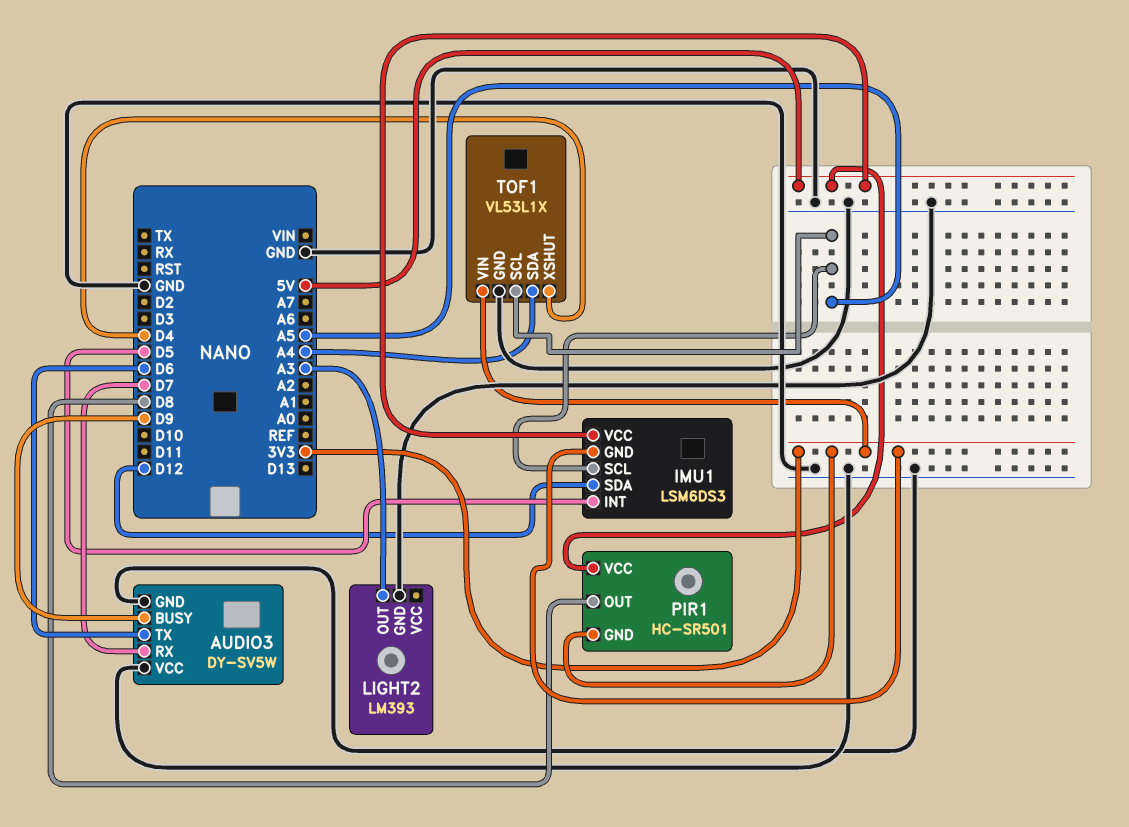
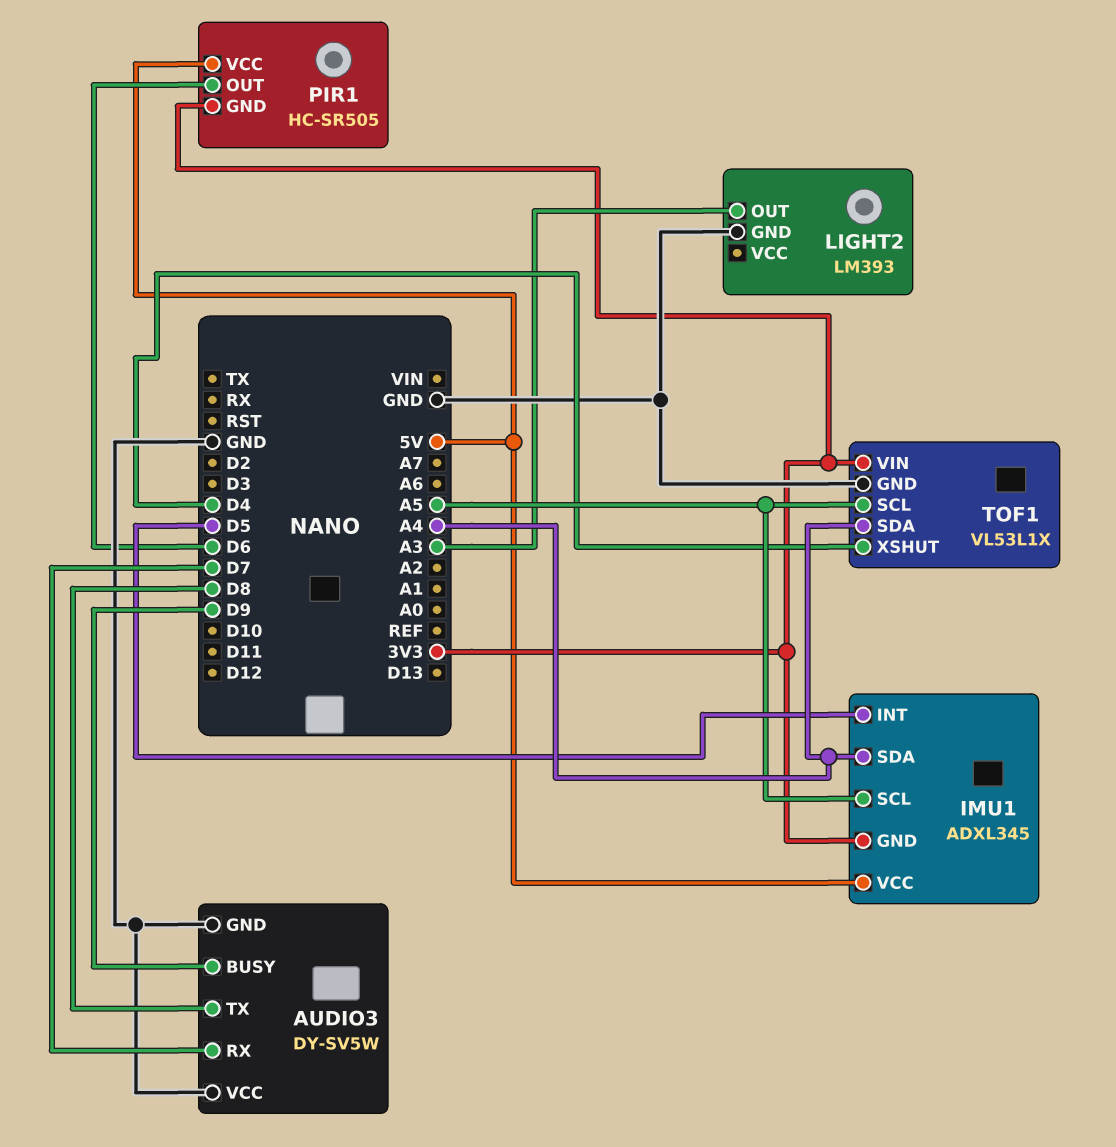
AUDIO3 pin TX: D6 -> D8
IMU1: LSM6DS3 -> ADXL345
IMU1 pin SDA: D12 -> A4
PIR1: HC-SR501 -> HC-SR505
PIR1 pin OUT: D8 -> D6

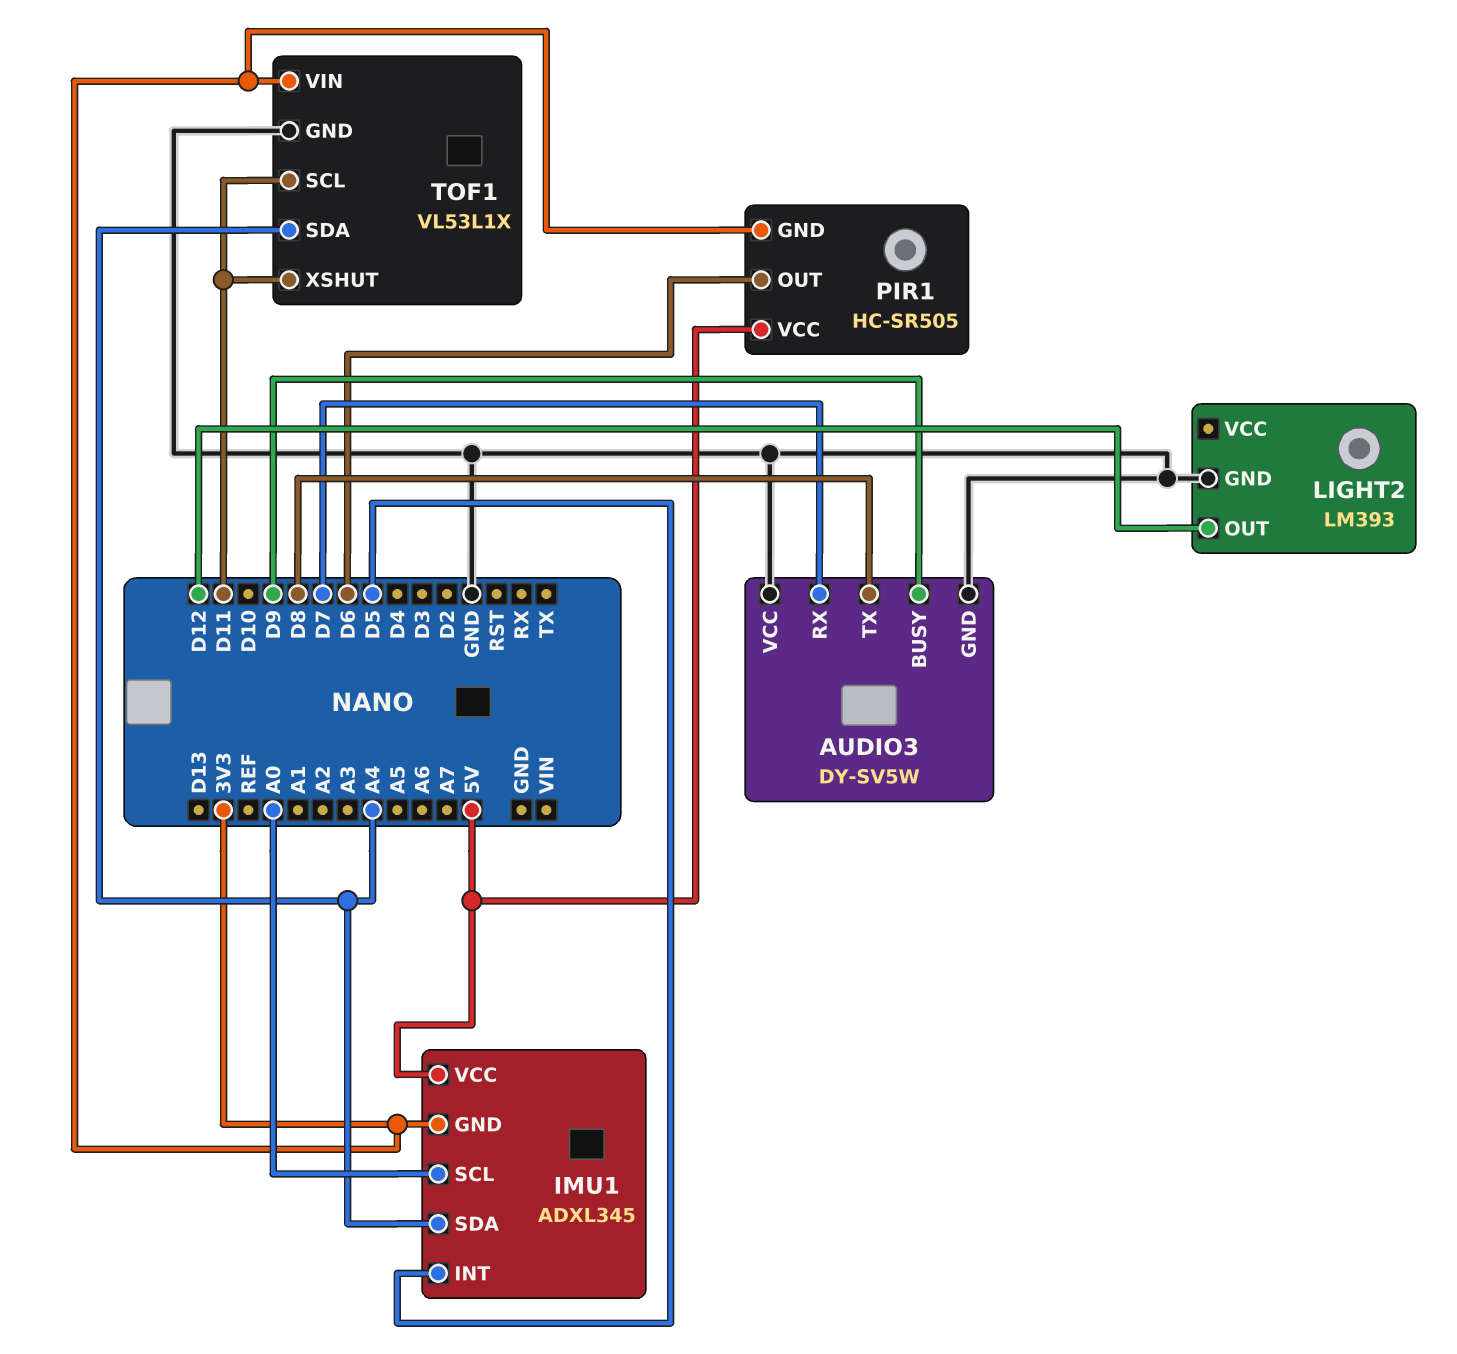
IMU1 pin SCL: A5 -> A0
LIGHT2 pin OUT: A3 -> D12
TOF1 pin SCL: A5 -> D11
TOF1 pin XSHUT: D4 -> D11

